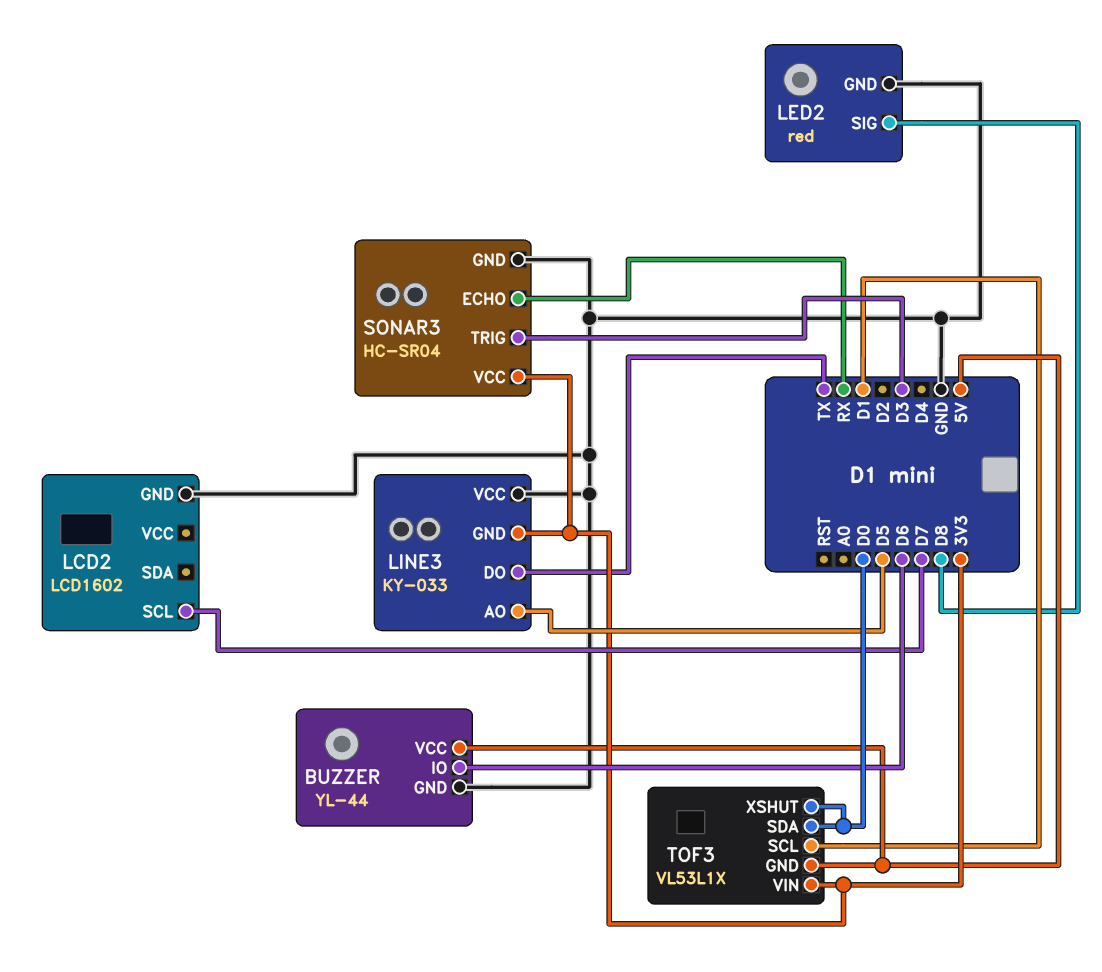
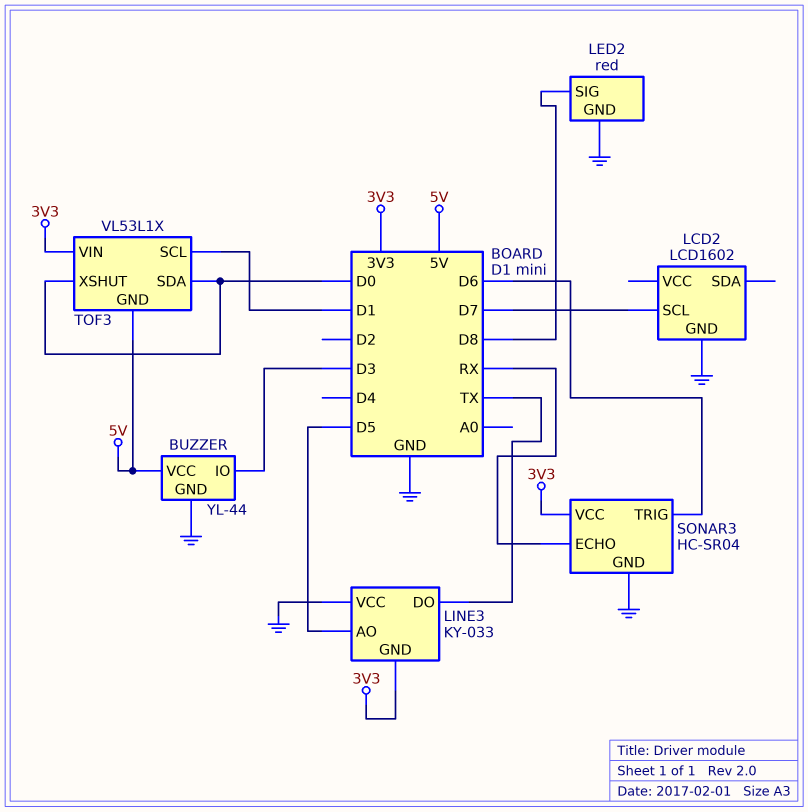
BUZZER pin IO: D6 -> D3
SONAR3 pin TRIG: D3 -> D6

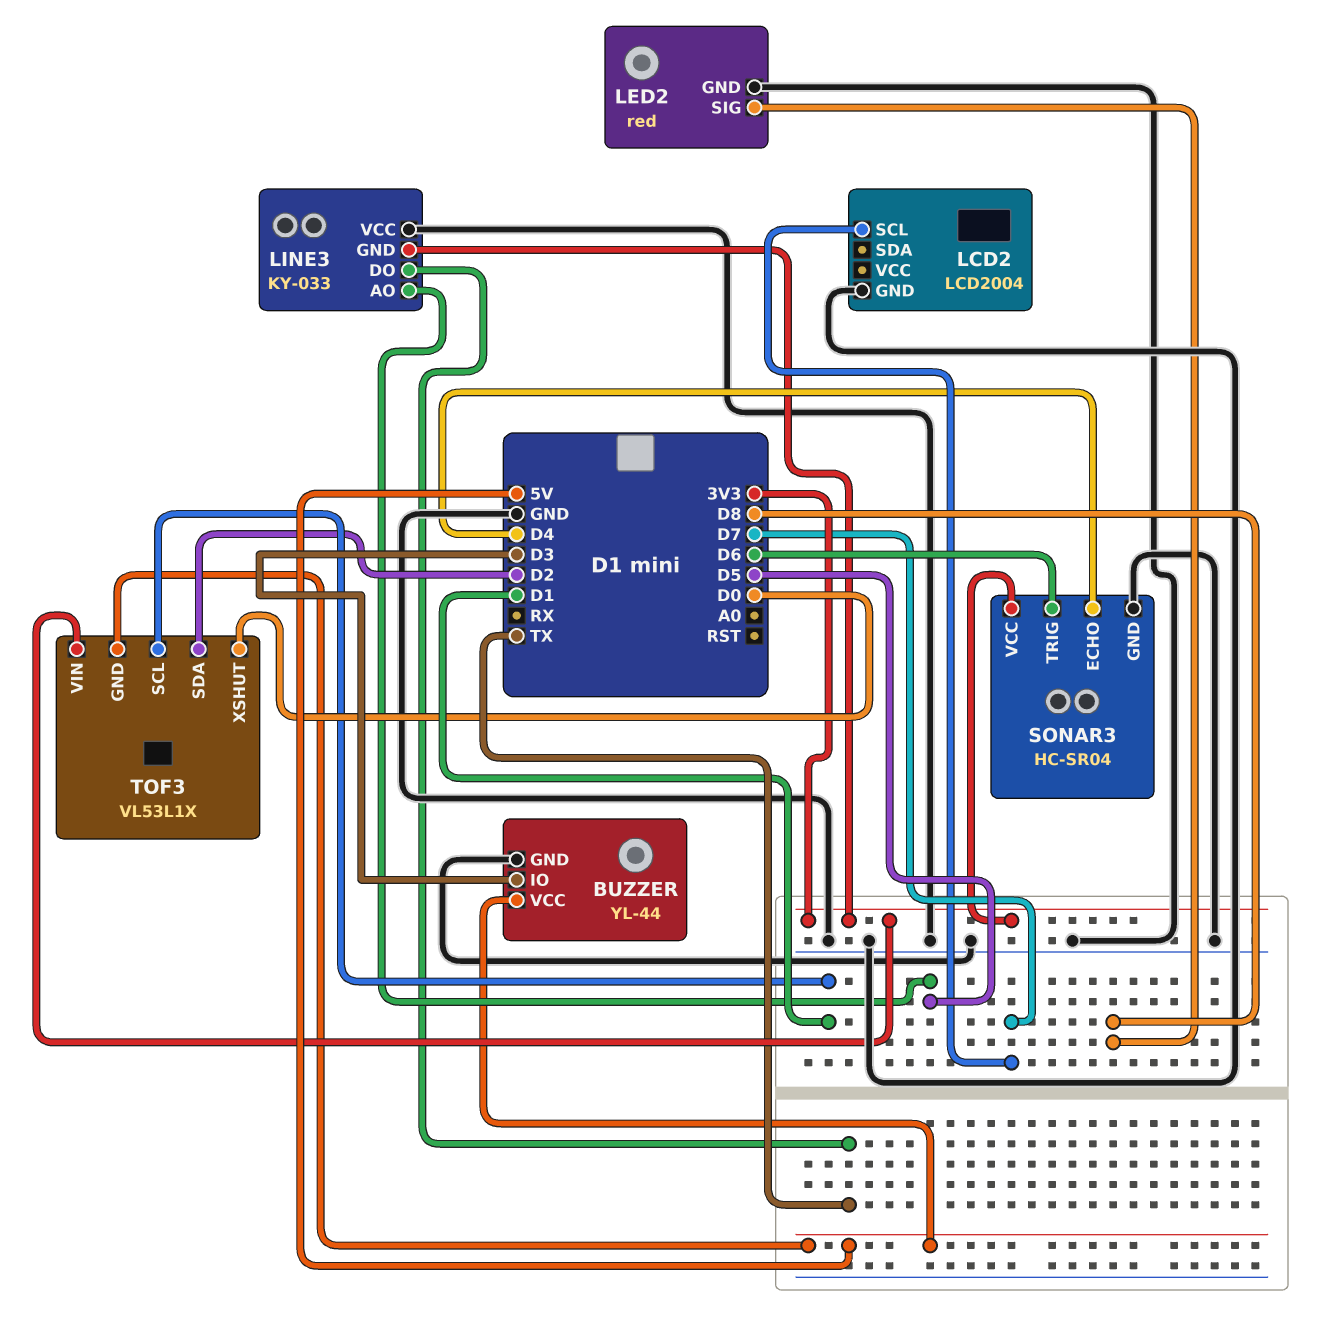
LCD2: LCD1602 -> LCD2004
SONAR3 pin ECHO: RX -> D4
TOF3 pin SDA: D0 -> D2

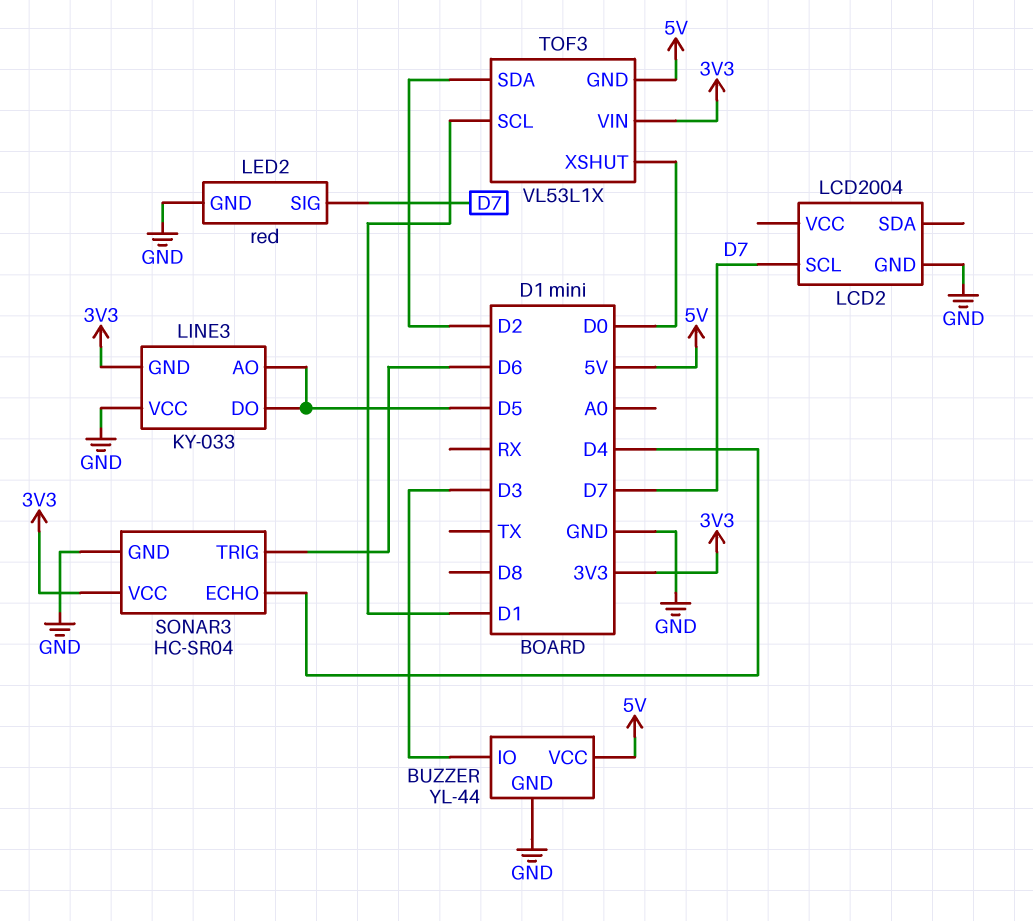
LED2 pin SIG: D8 -> D7
LINE3 pin DO: TX -> D5

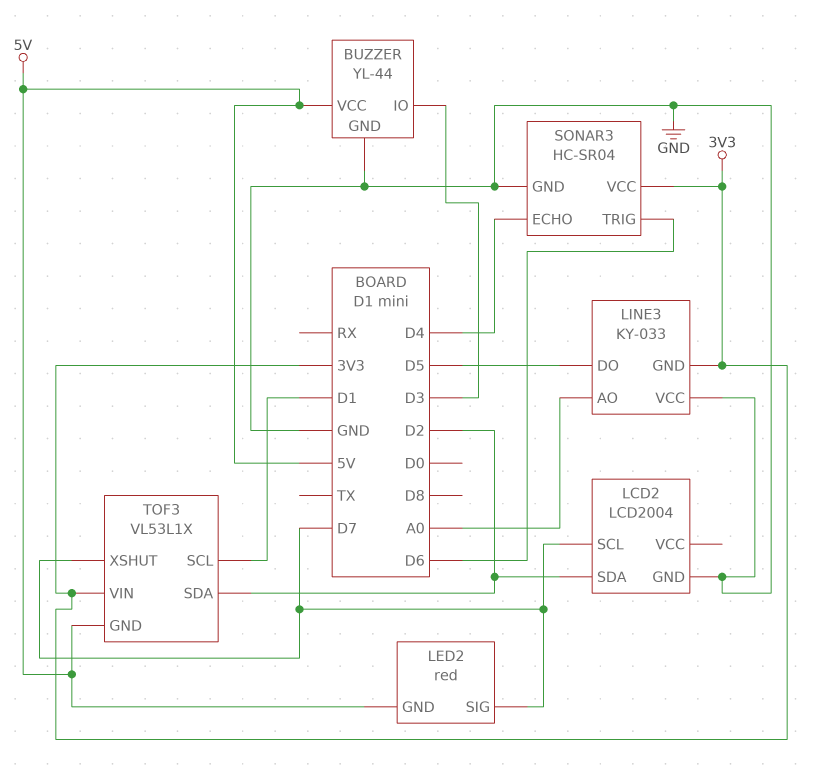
LCD2 pin SDA: none -> D2
LED2 pin GND: GND -> 5V
LINE3 pin AO: D5 -> A0
TOF3 pin XSHUT: D0 -> D7

